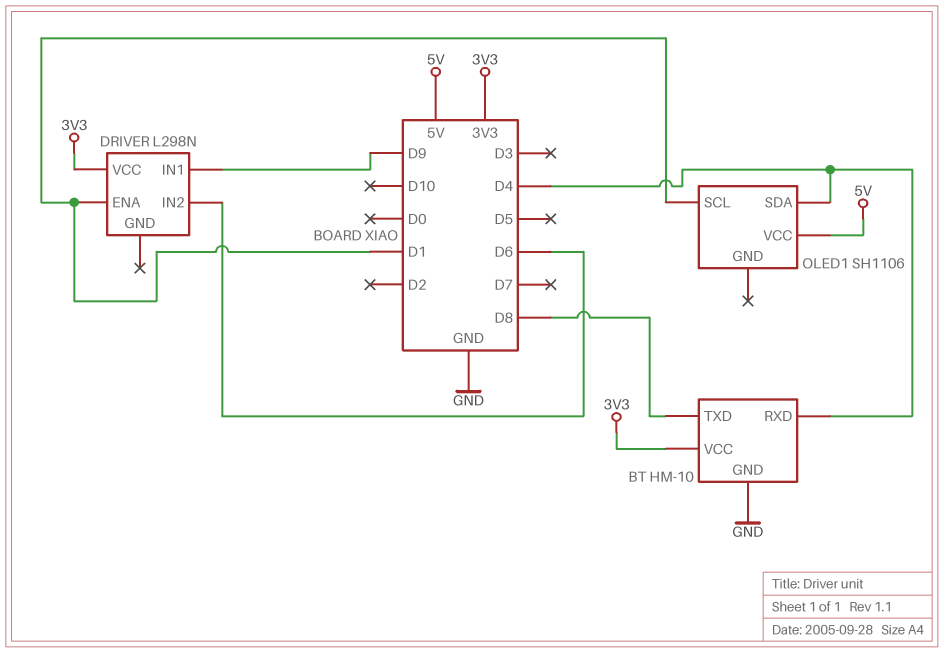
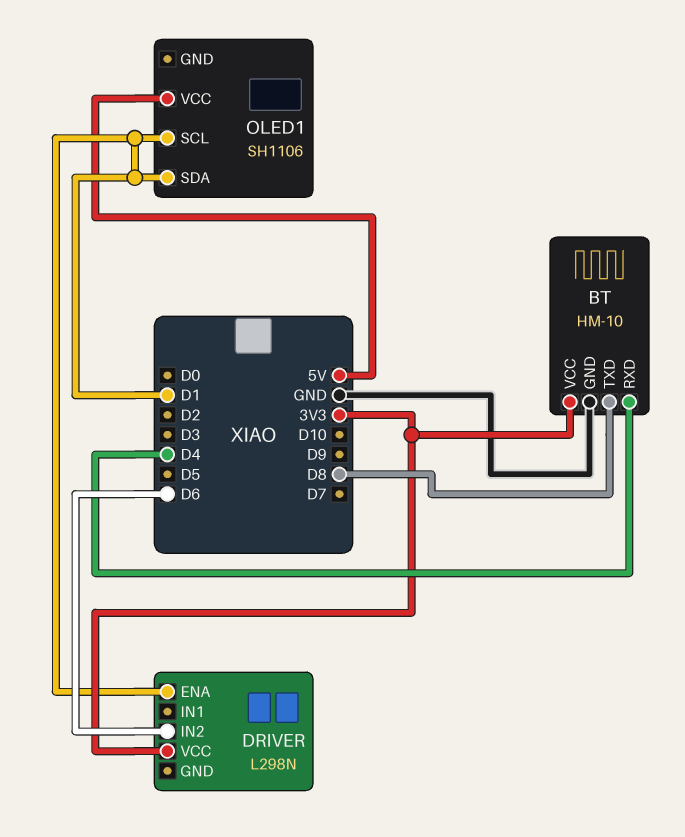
DRIVER pin IN1: D9 -> none
OLED1 pin SDA: D4 -> D1

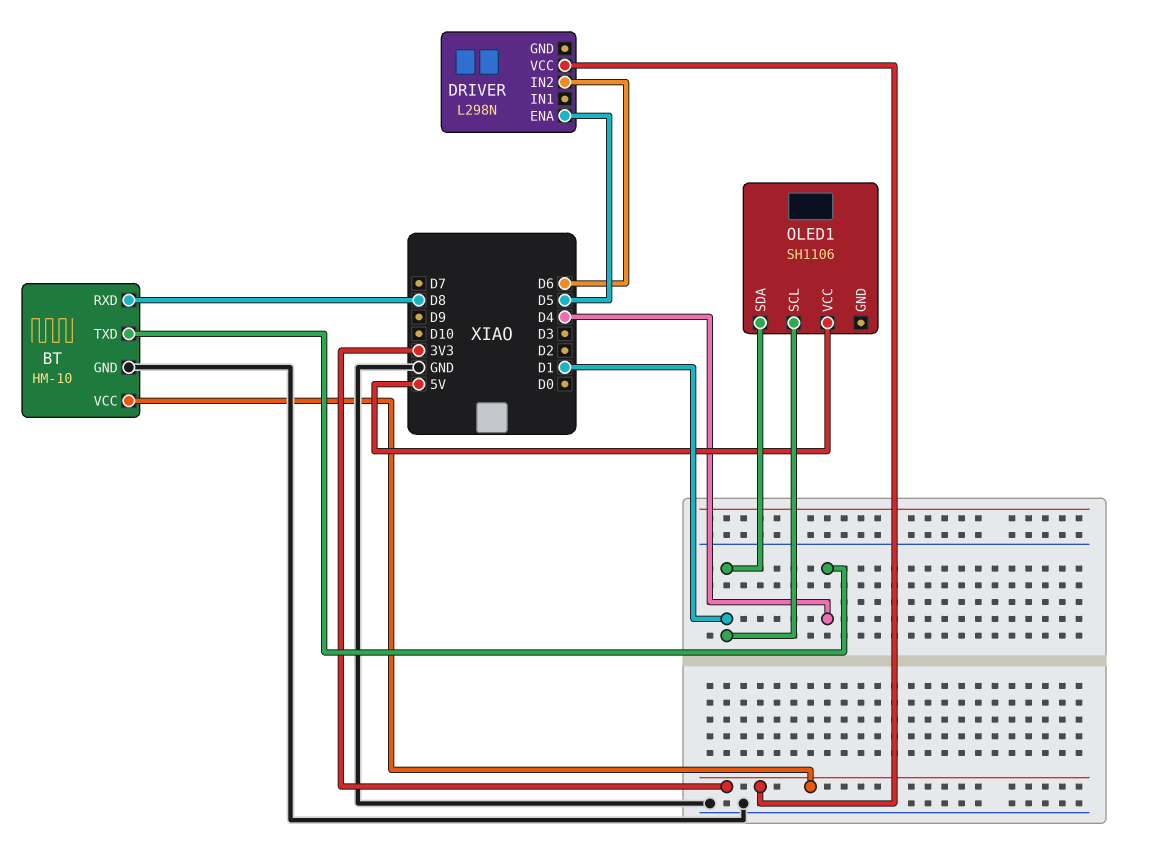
BT pin RXD: D4 -> D8
BT pin TXD: D8 -> D4
DRIVER pin ENA: D1 -> D5

